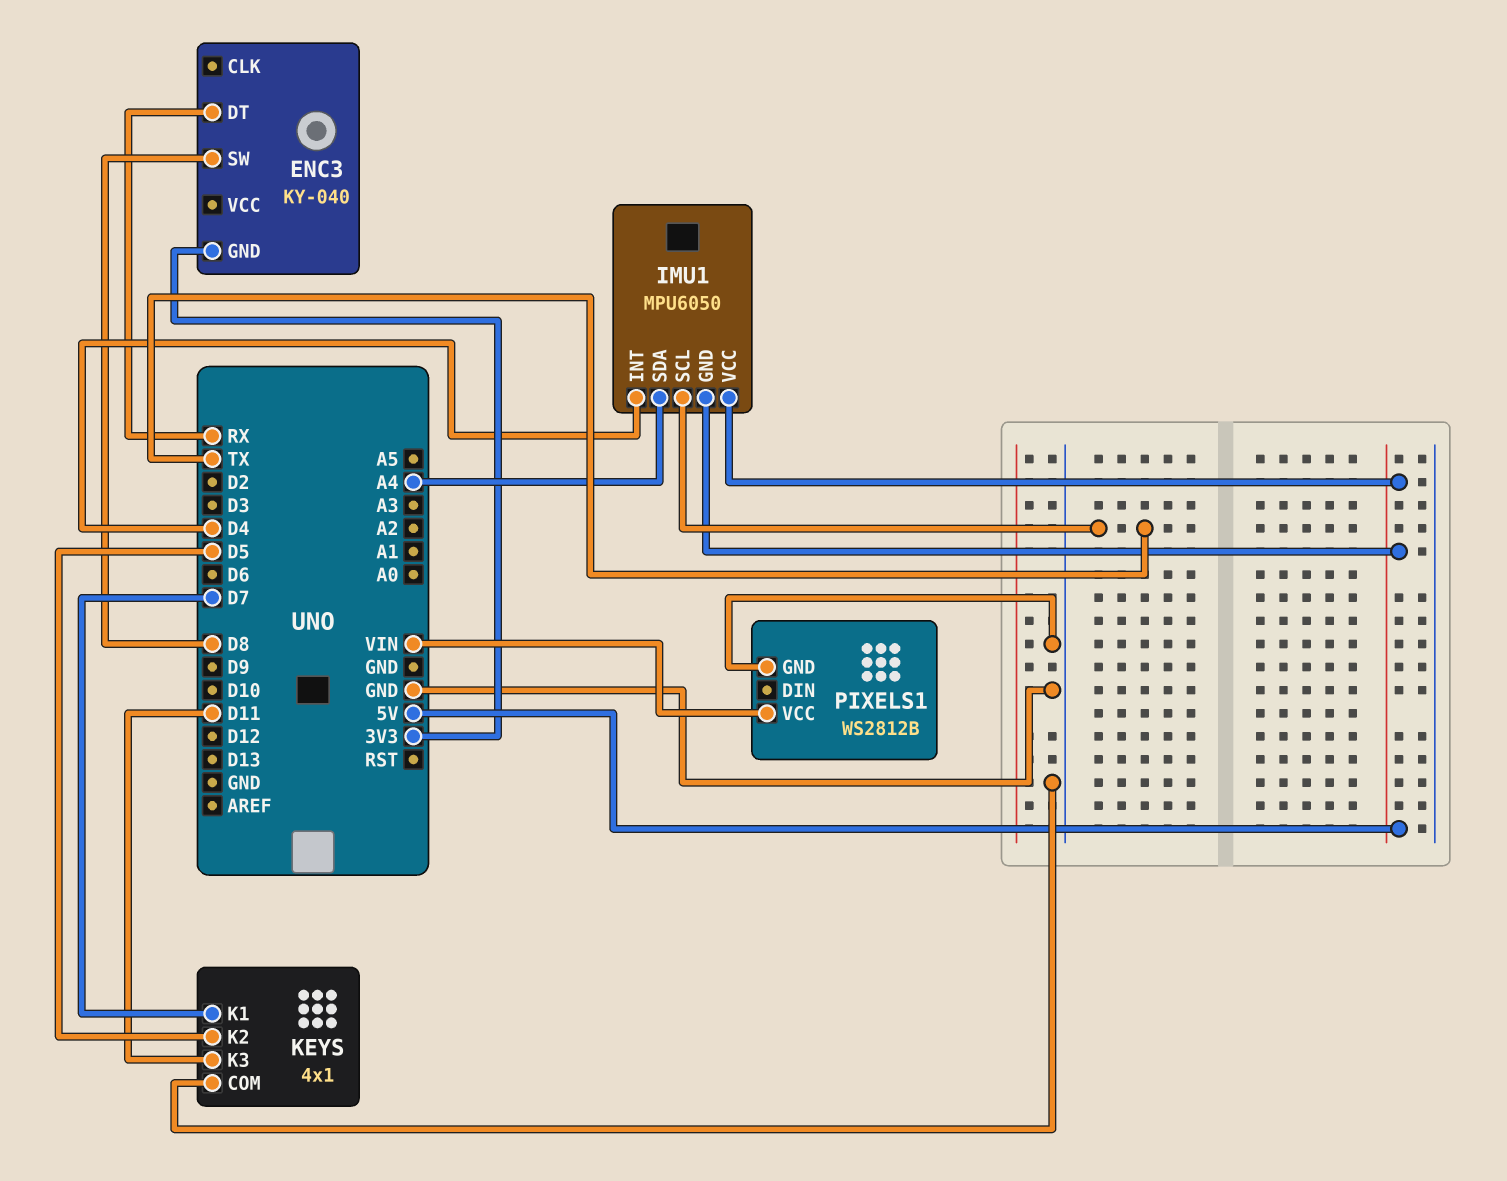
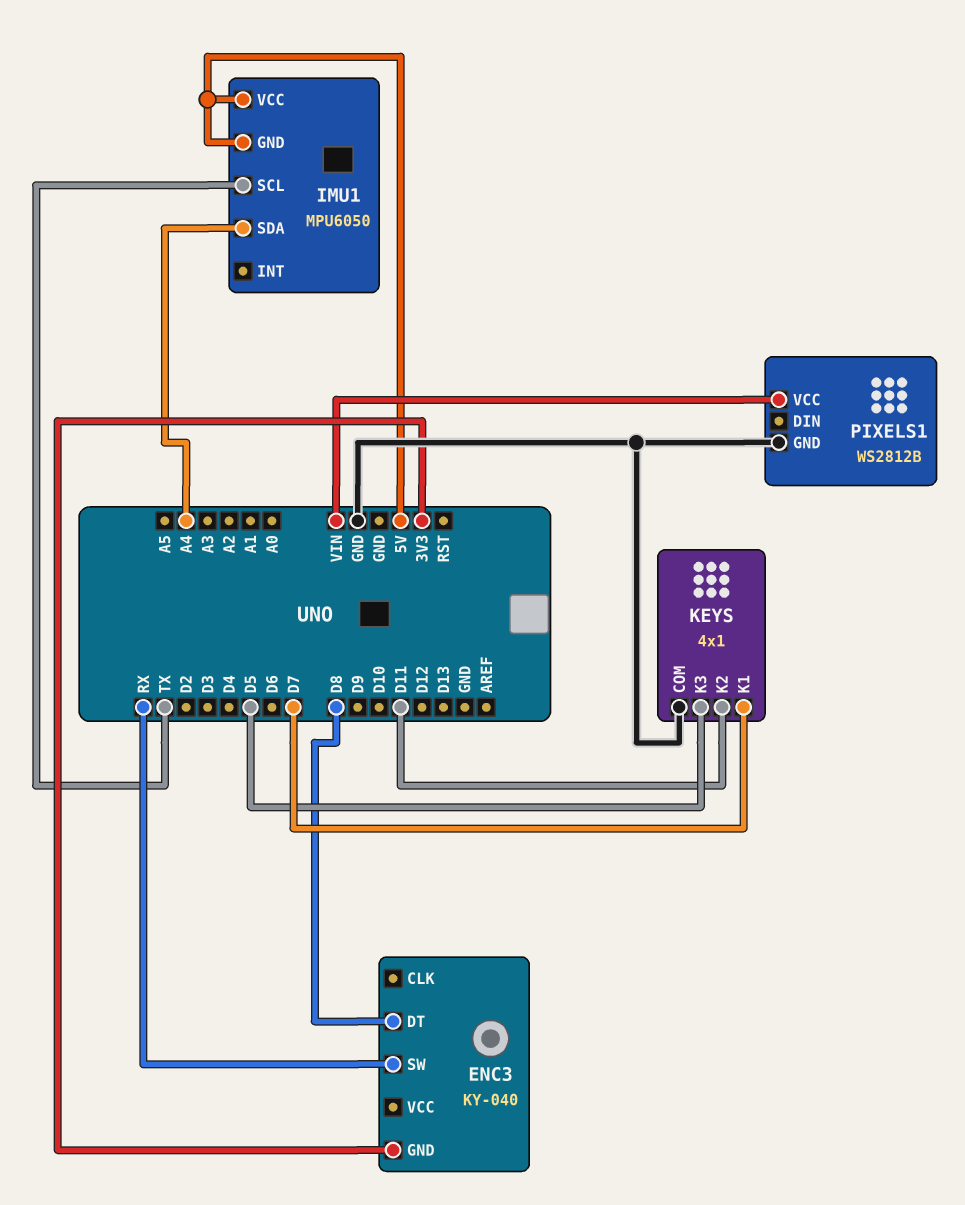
ENC3 pin DT: RX -> D8
ENC3 pin SW: D8 -> RX
IMU1 pin INT: D4 -> none
KEYS pin K2: D5 -> D11
KEYS pin K3: D11 -> D5

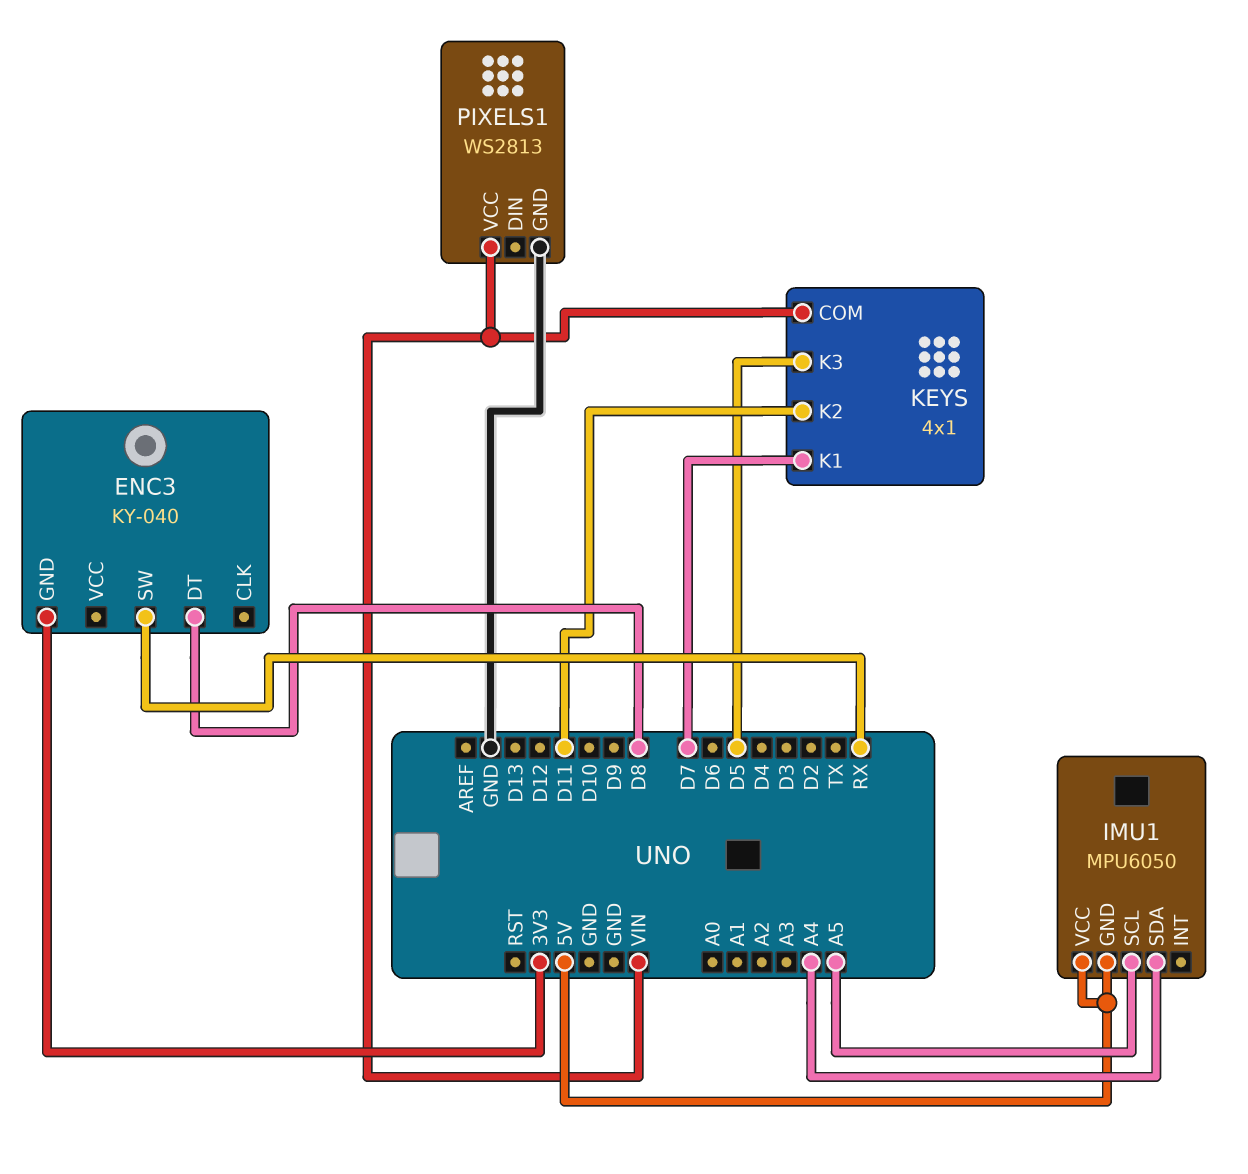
IMU1 pin SCL: TX -> A5
KEYS pin COM: GND -> VIN
PIXELS1: WS2812B -> WS2813

